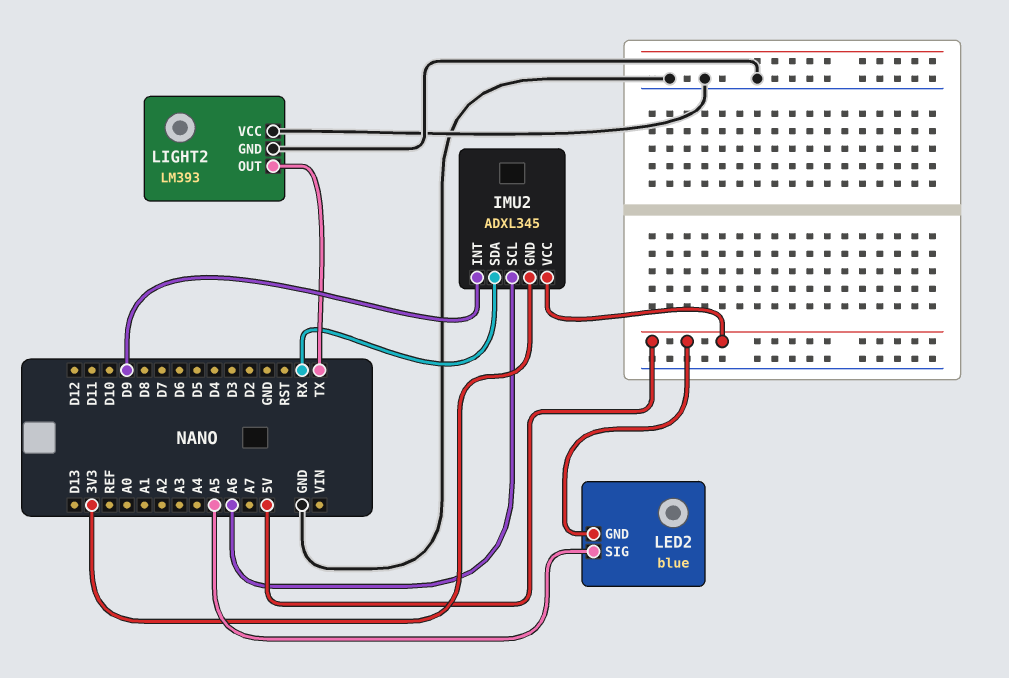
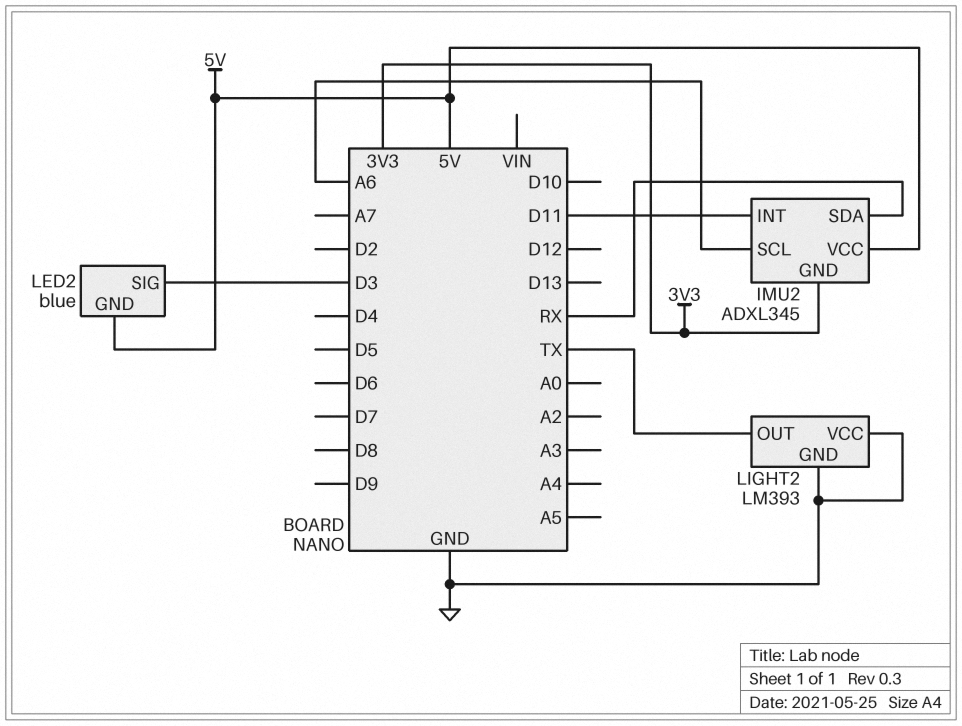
IMU2 pin INT: D9 -> D11
LED2 pin SIG: A5 -> D3

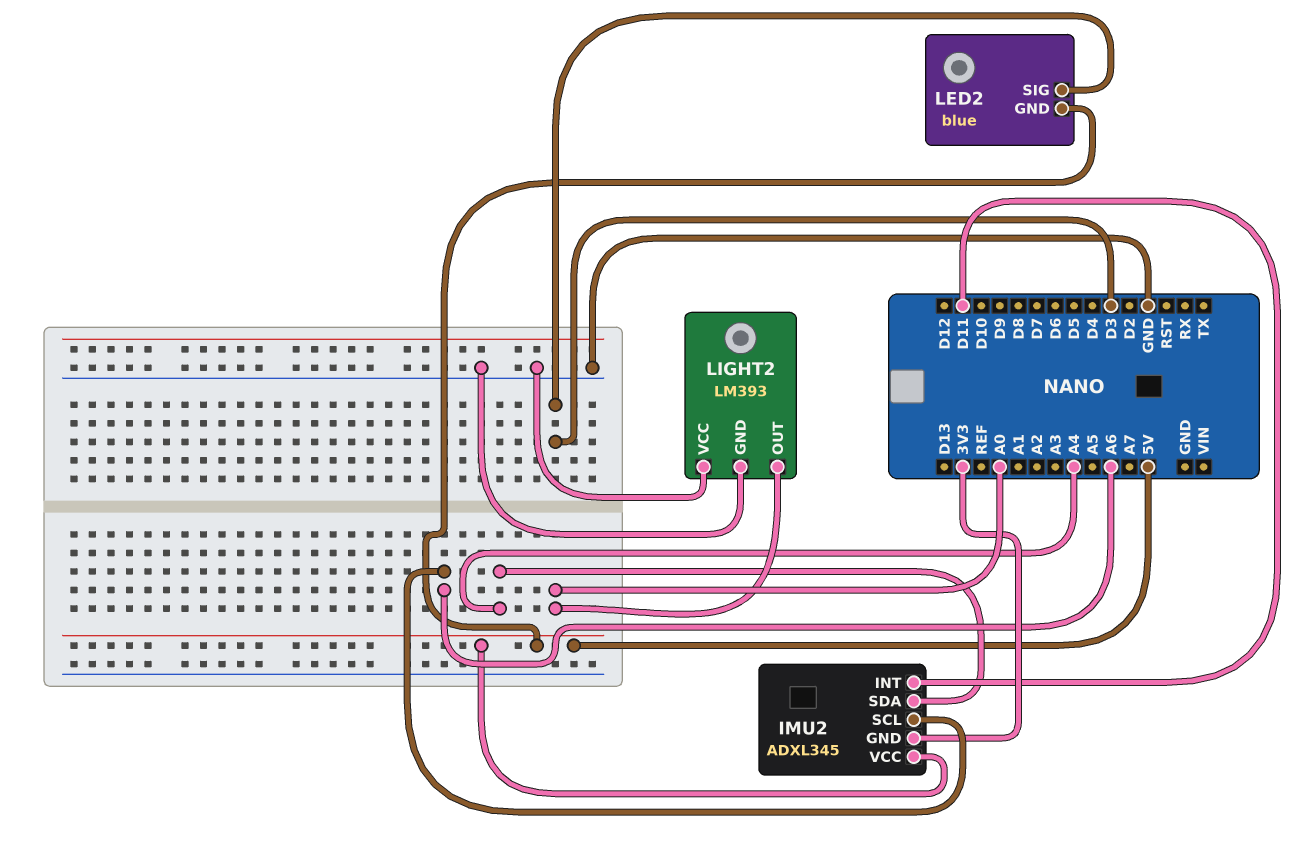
IMU2 pin SDA: RX -> A4
LIGHT2 pin OUT: TX -> A0

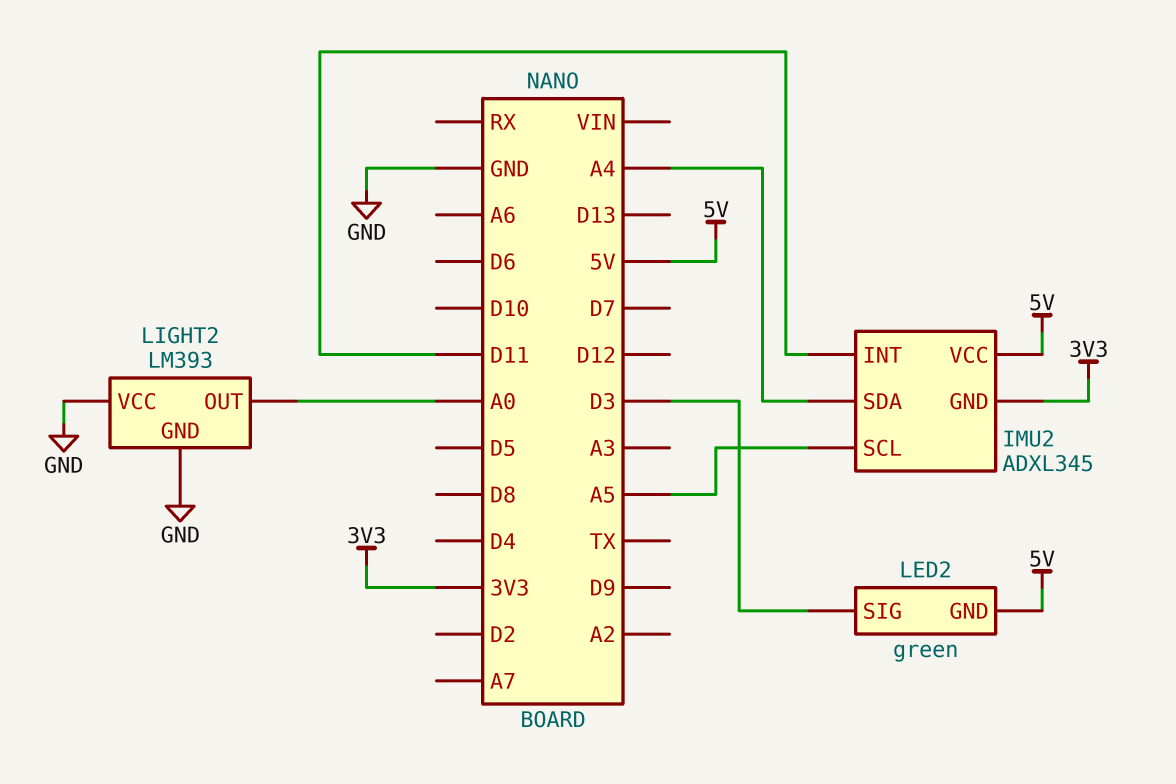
IMU2 pin SCL: A6 -> A5
LED2: blue -> green

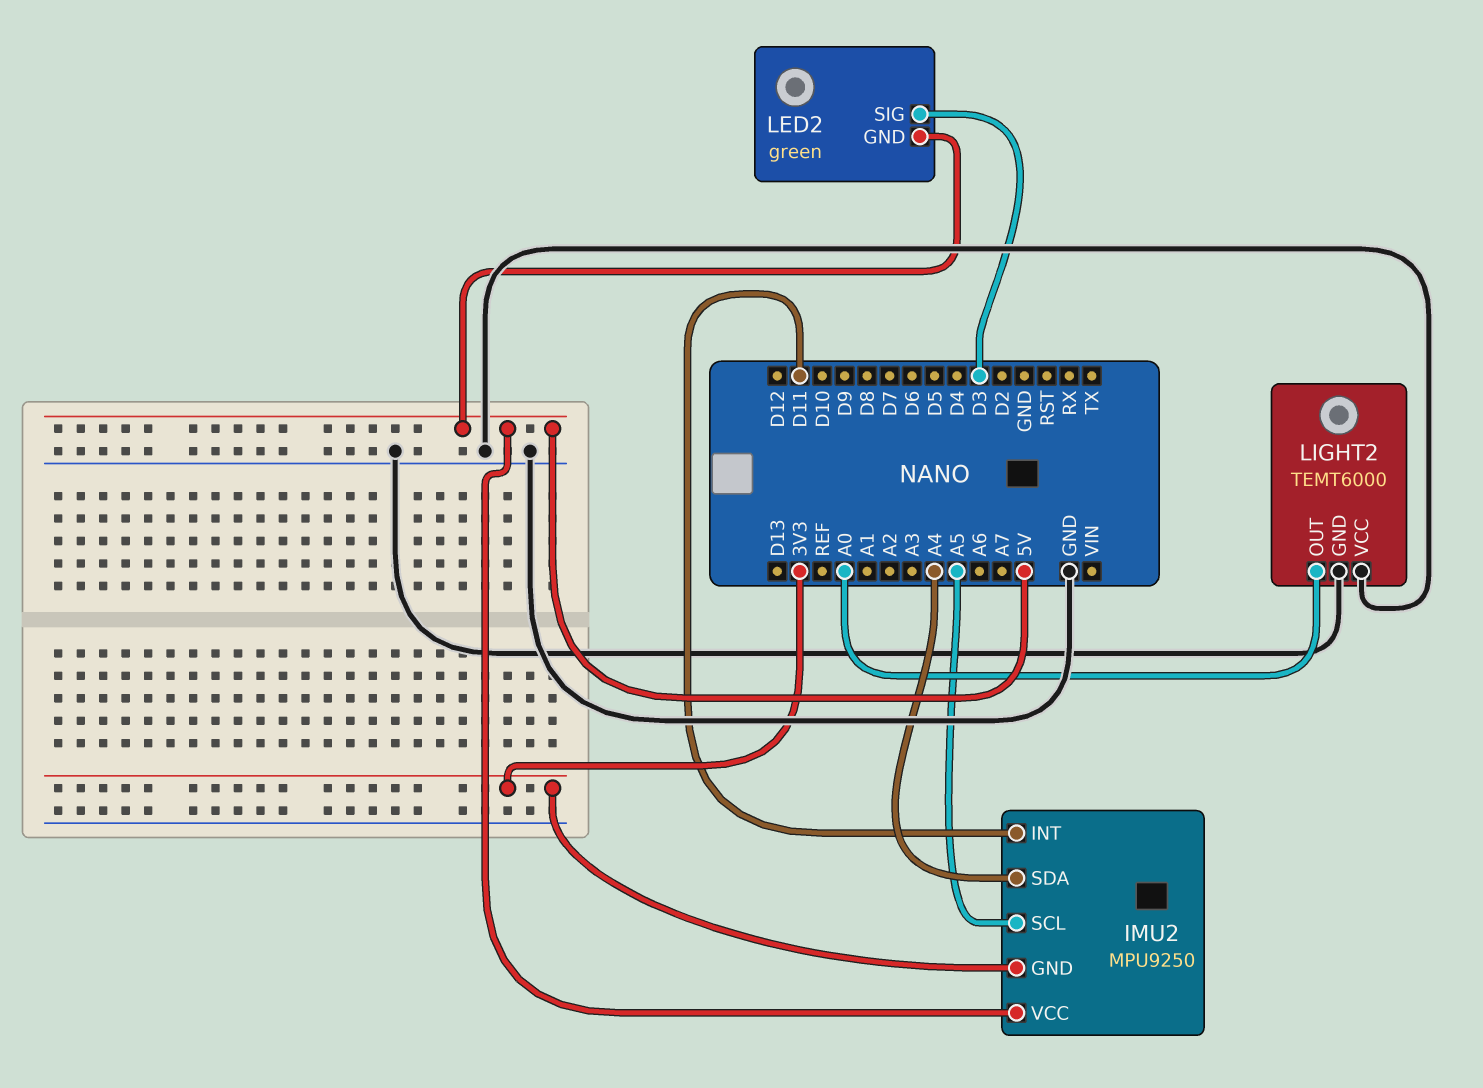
IMU2: ADXL345 -> MPU9250
LIGHT2: LM393 -> TEMT6000

